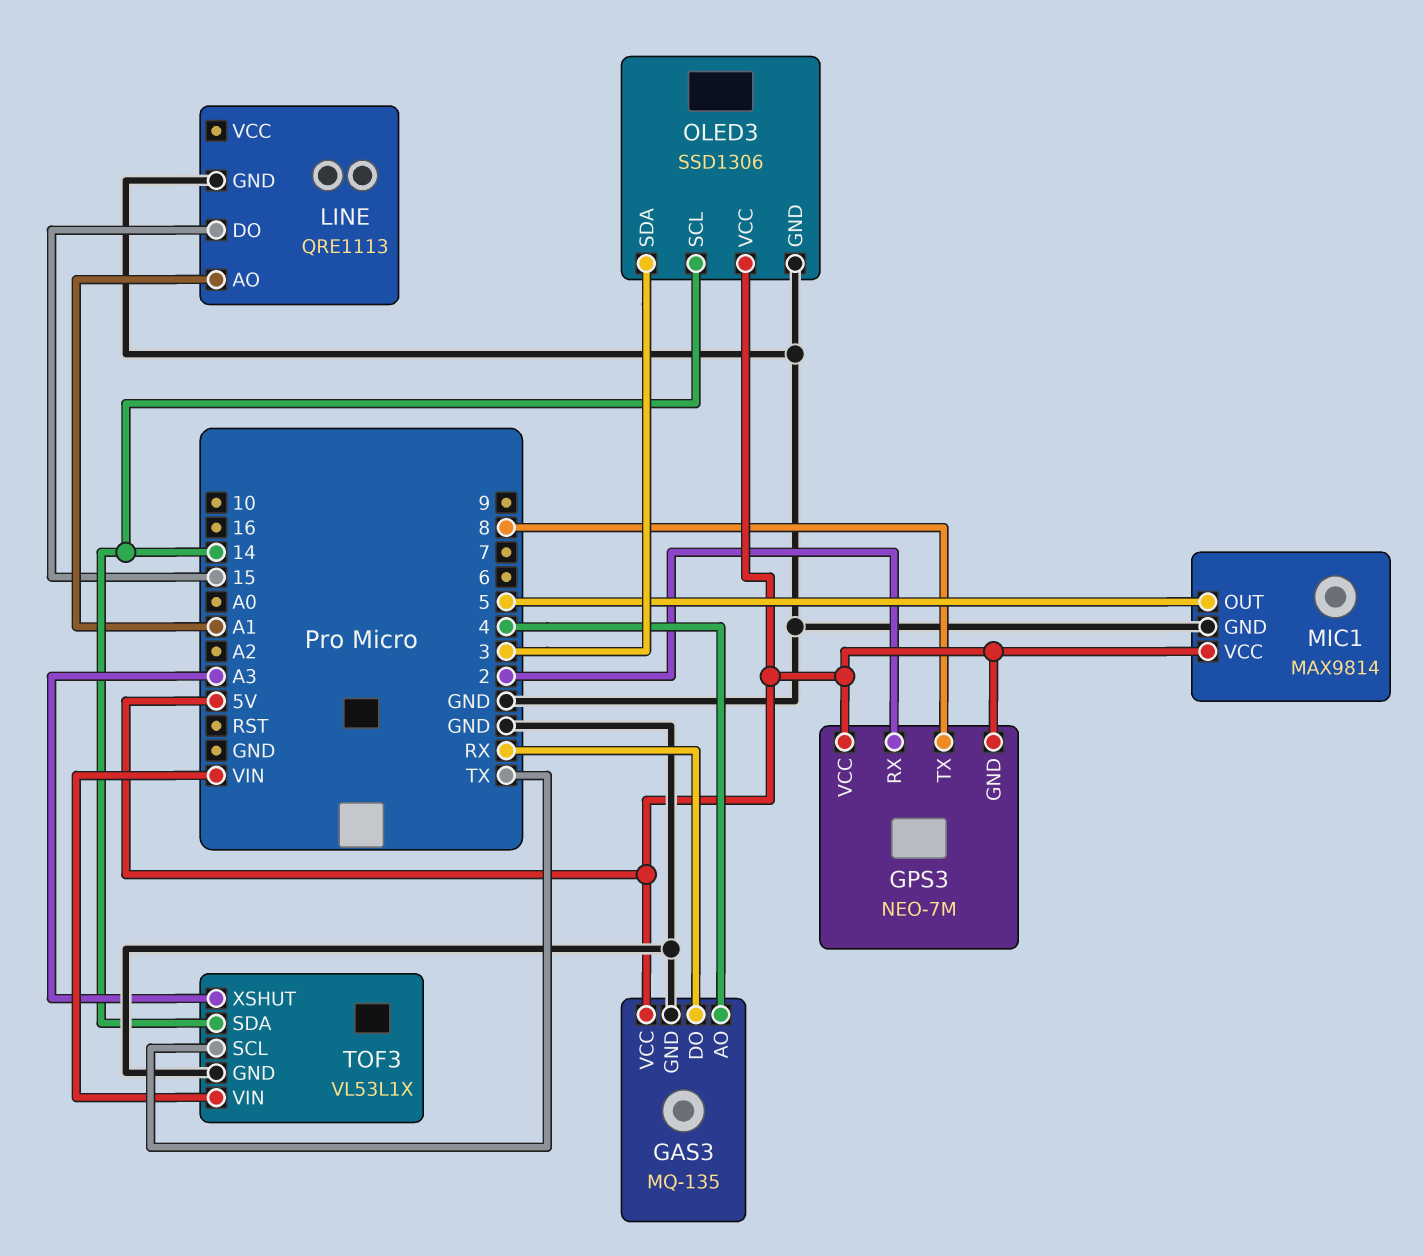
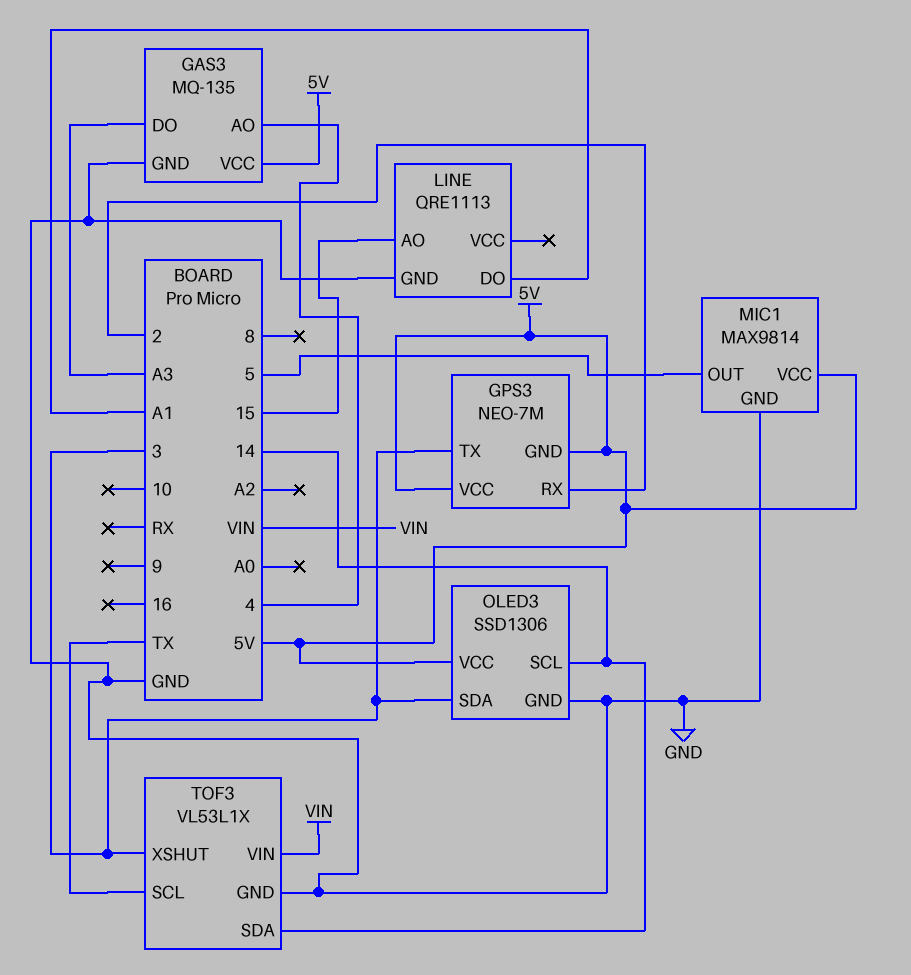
GAS3 pin DO: RX -> A3
GPS3 pin TX: 8 -> 3
LINE pin AO: A1 -> 15
LINE pin DO: 15 -> A1
TOF3 pin XSHUT: A3 -> 3

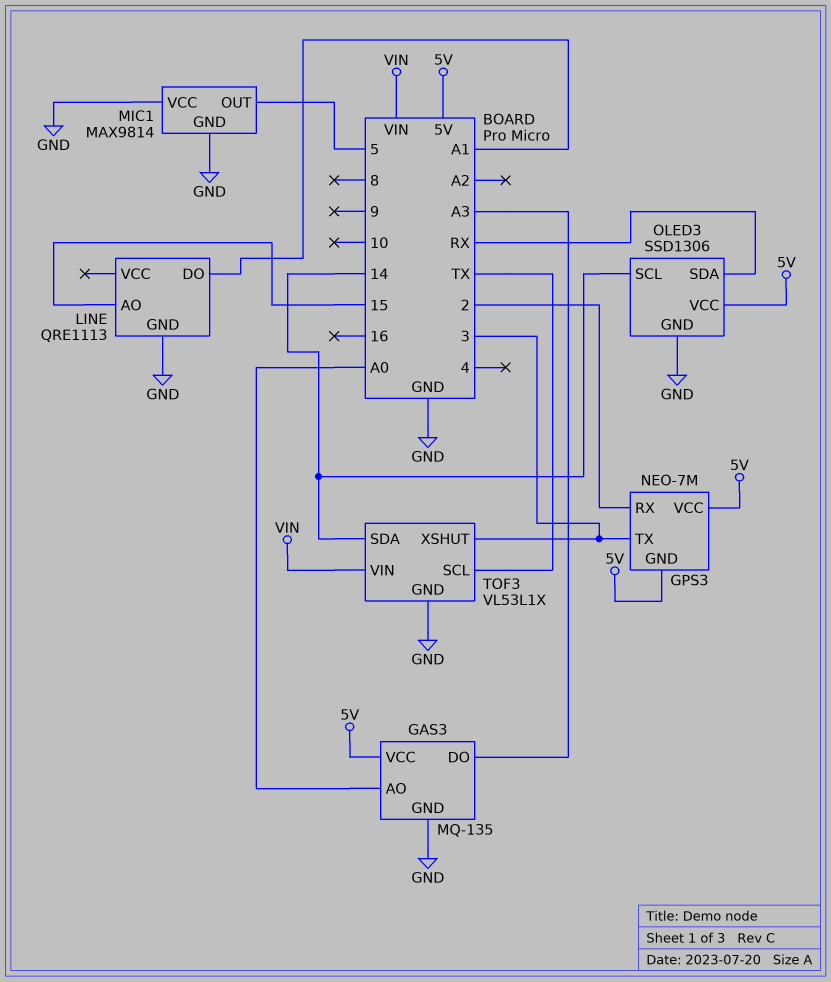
GAS3 pin AO: 4 -> A0
MIC1 pin VCC: 5V -> GND
OLED3 pin SDA: 3 -> RX

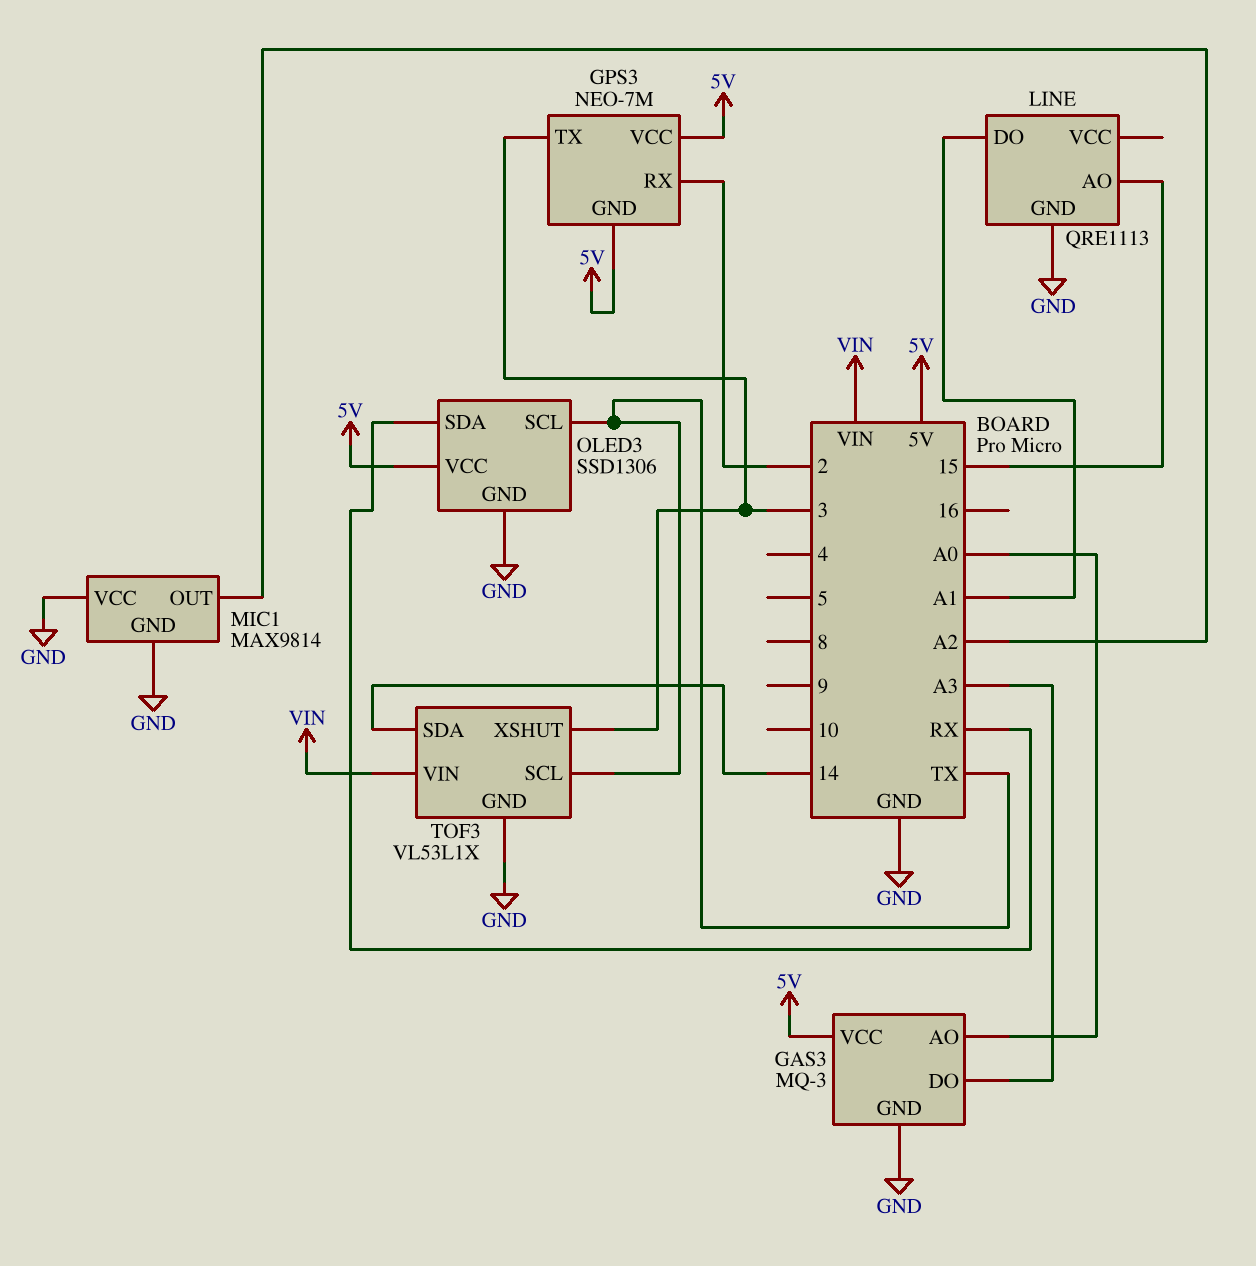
GAS3: MQ-135 -> MQ-3
MIC1 pin OUT: 5 -> A2
OLED3 pin SCL: 14 -> TX

